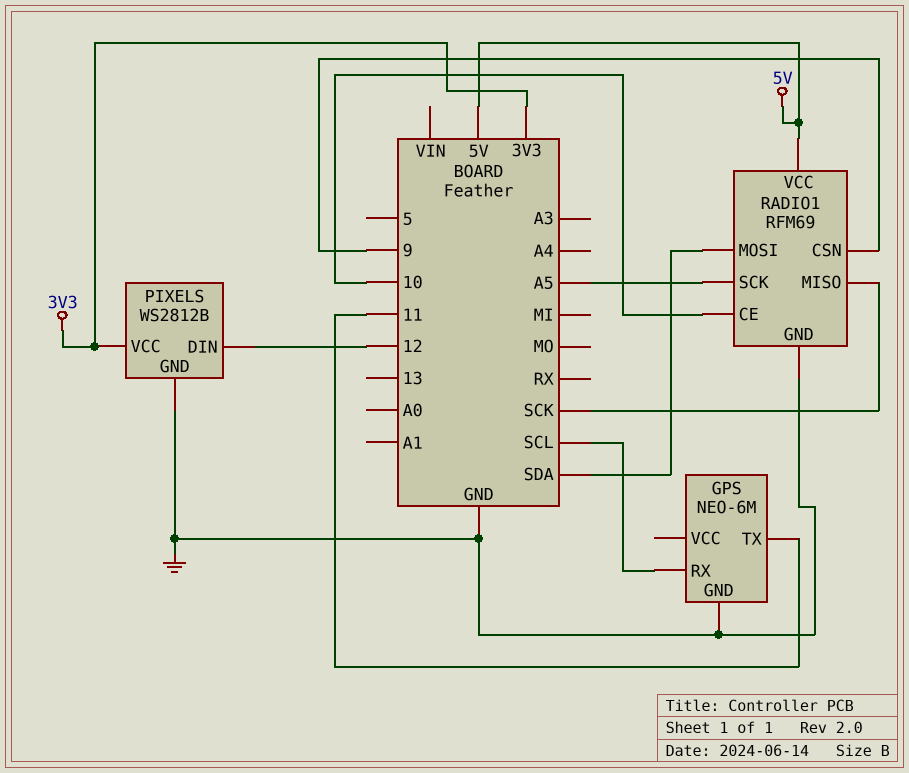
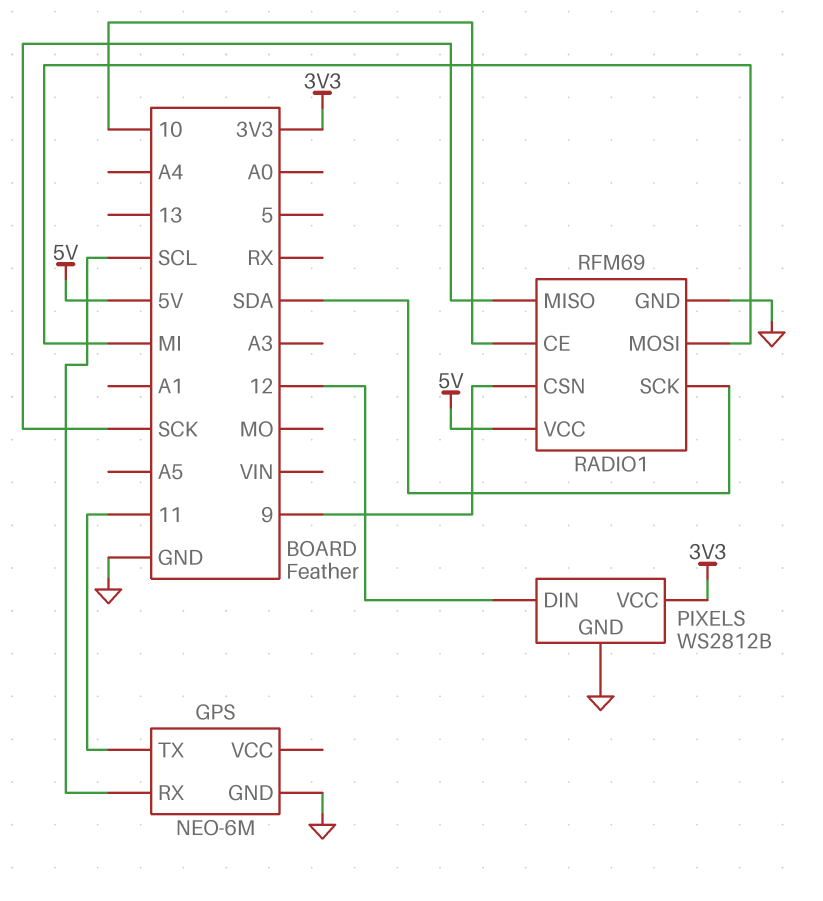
RADIO1 pin MOSI: SDA -> MI
RADIO1 pin SCK: A5 -> SDA

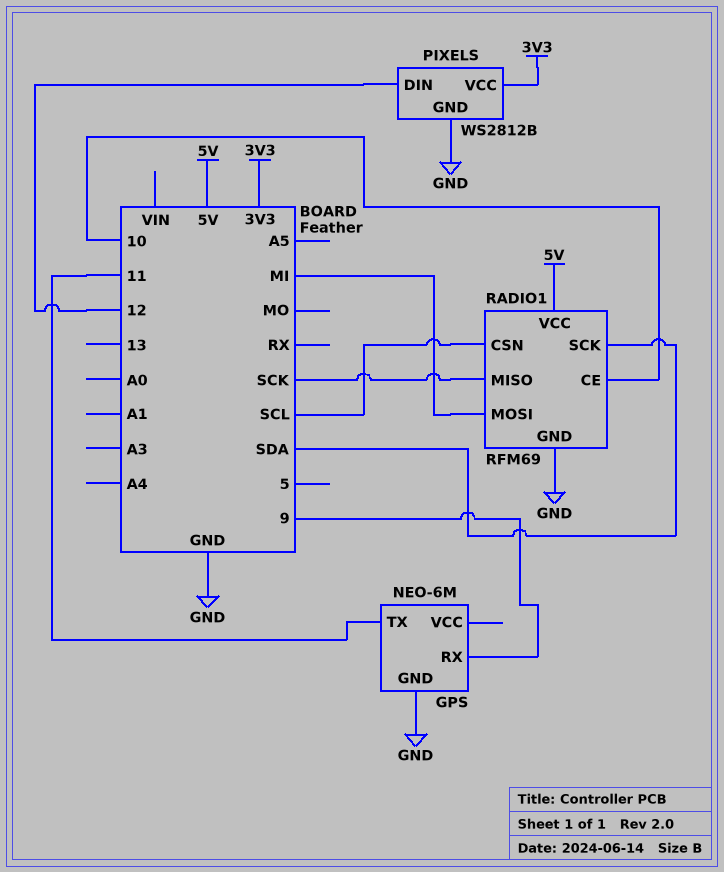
GPS pin RX: SCL -> 9
RADIO1 pin CSN: 9 -> SCL

